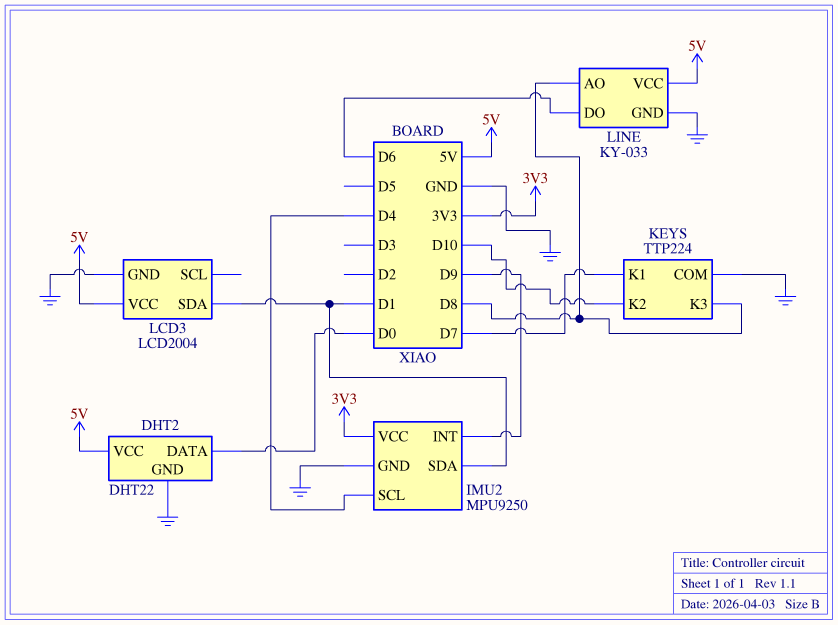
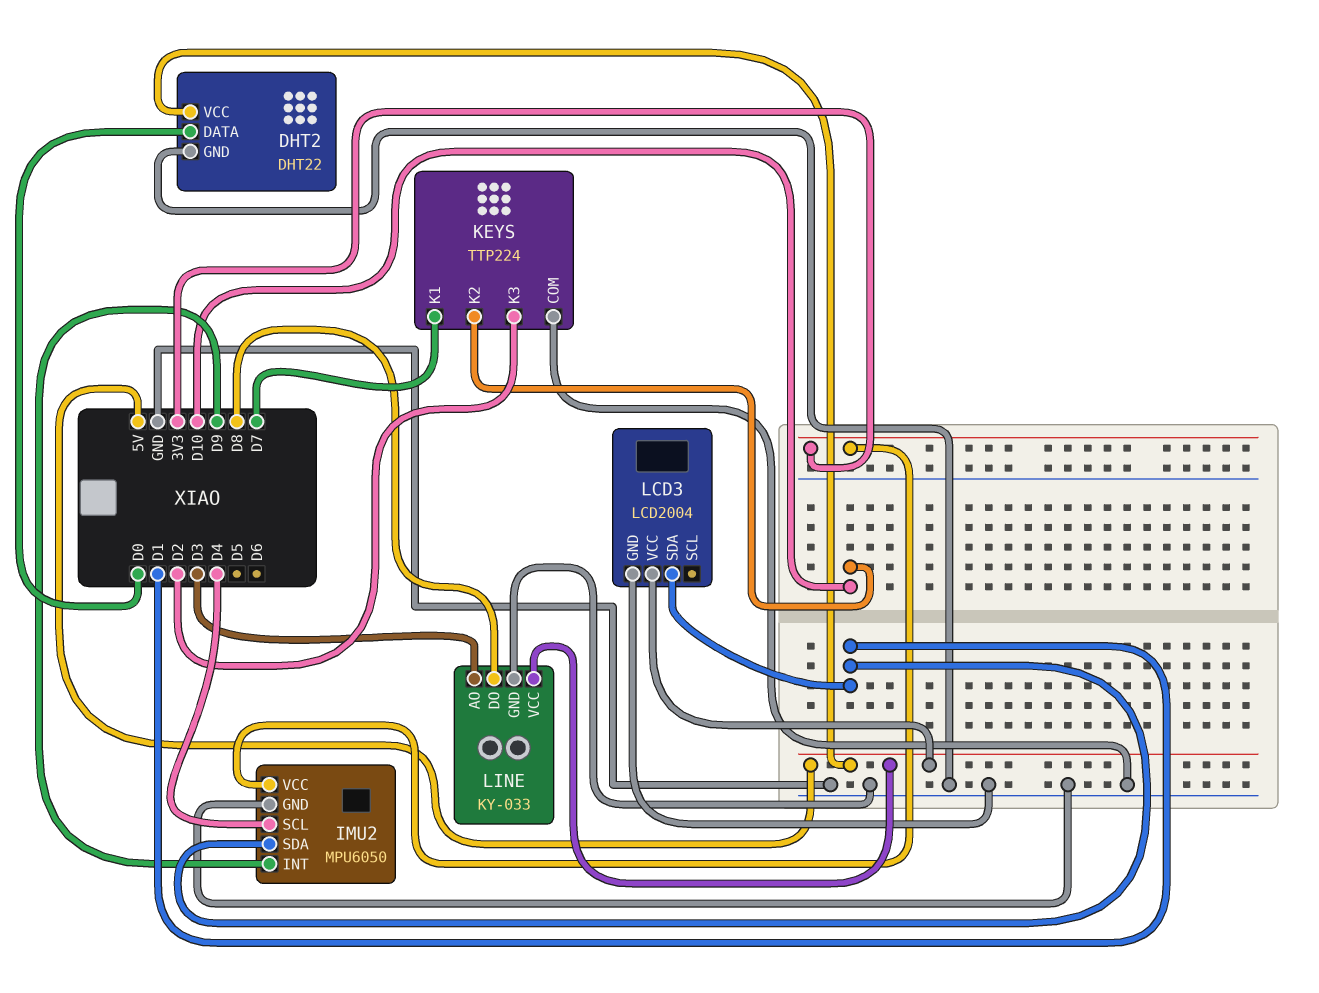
IMU2: MPU9250 -> MPU6050
KEYS pin K3: D8 -> D2
LINE pin AO: D8 -> D3
LINE pin DO: D6 -> D8

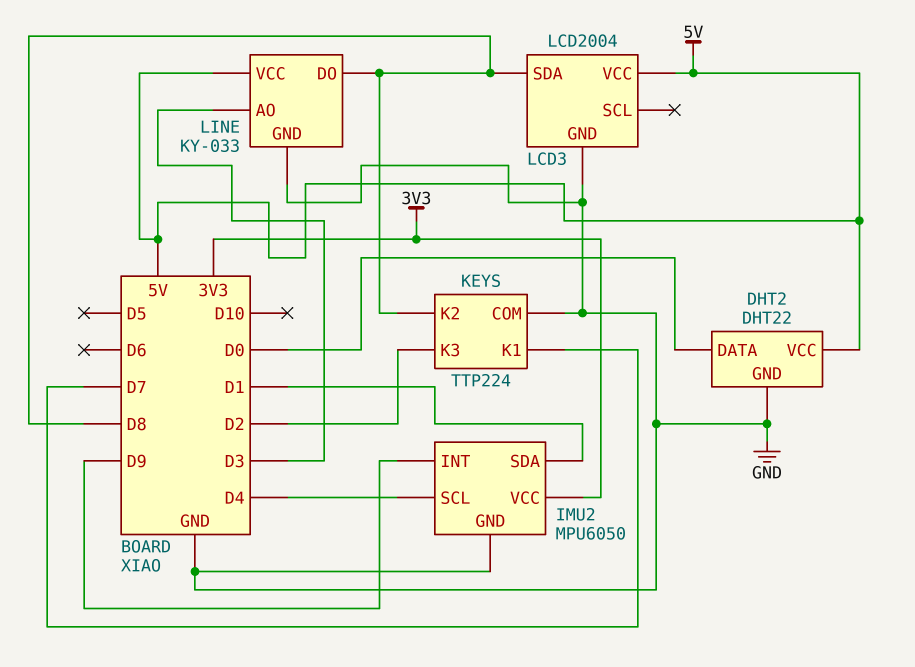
KEYS pin K2: D10 -> D8
LCD3 pin SDA: D1 -> D8

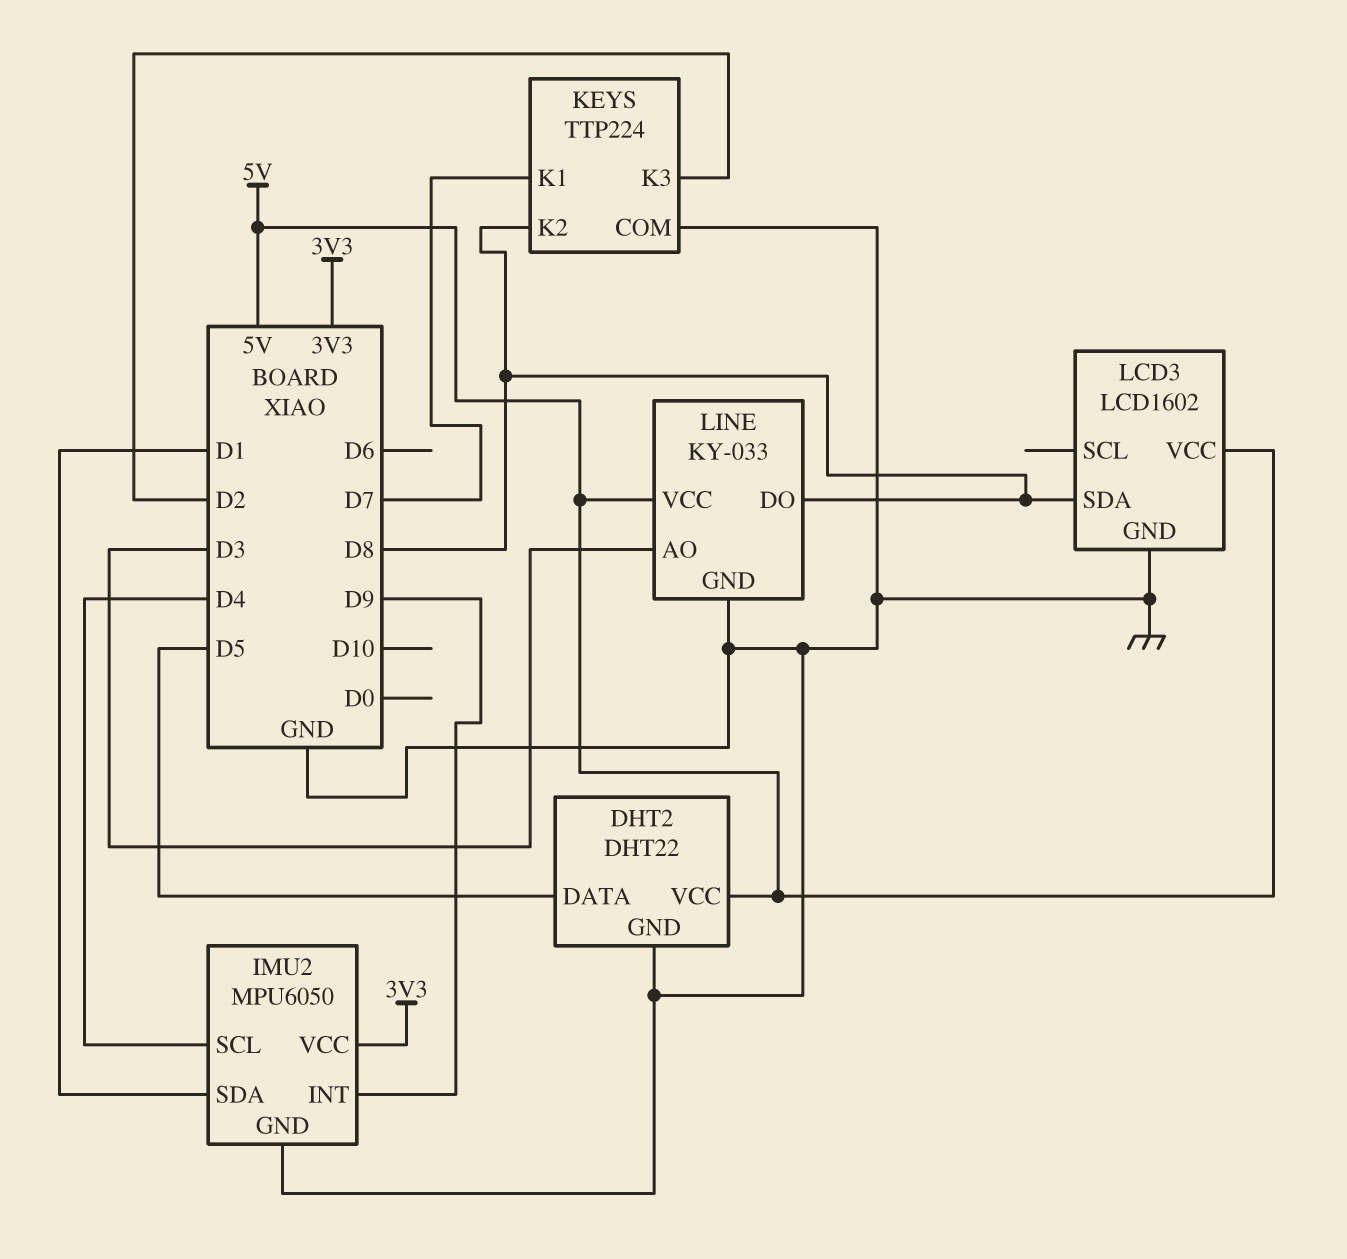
DHT2 pin DATA: D0 -> D5
LCD3: LCD2004 -> LCD1602

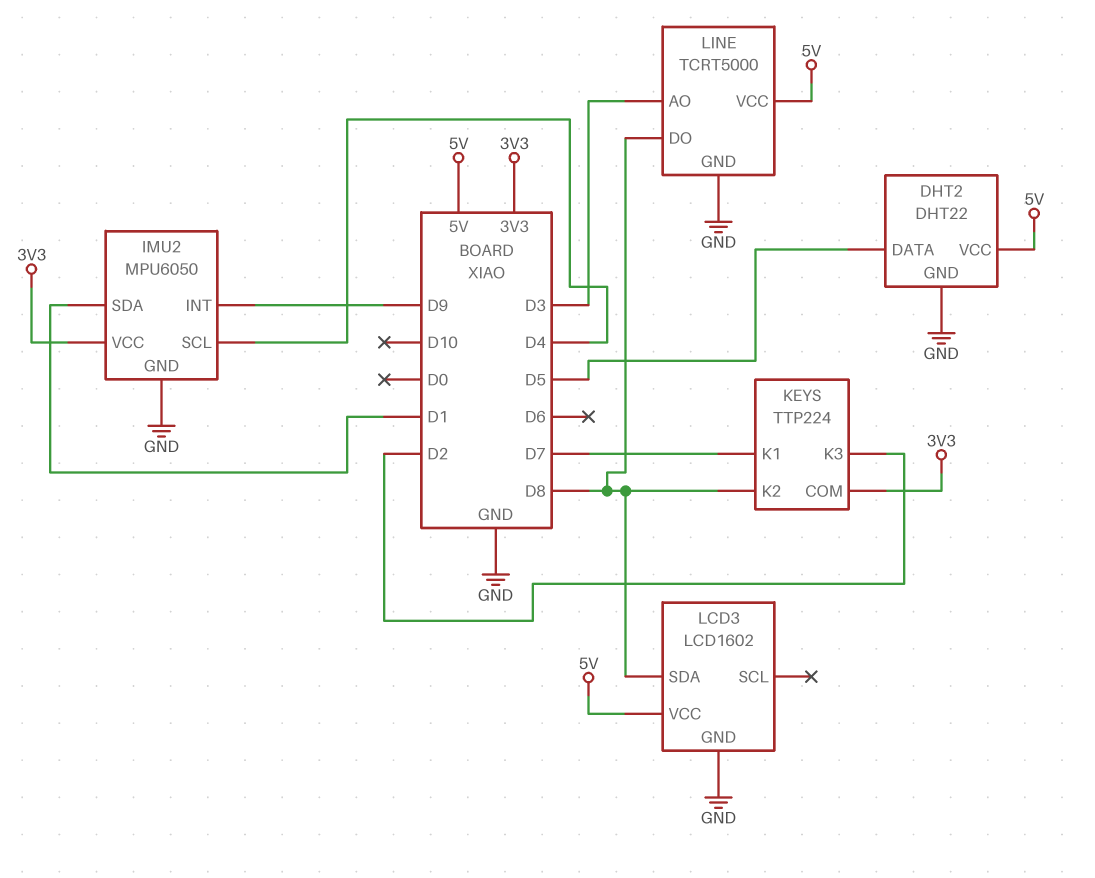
KEYS pin COM: GND -> 3V3
LINE: KY-033 -> TCRT5000

